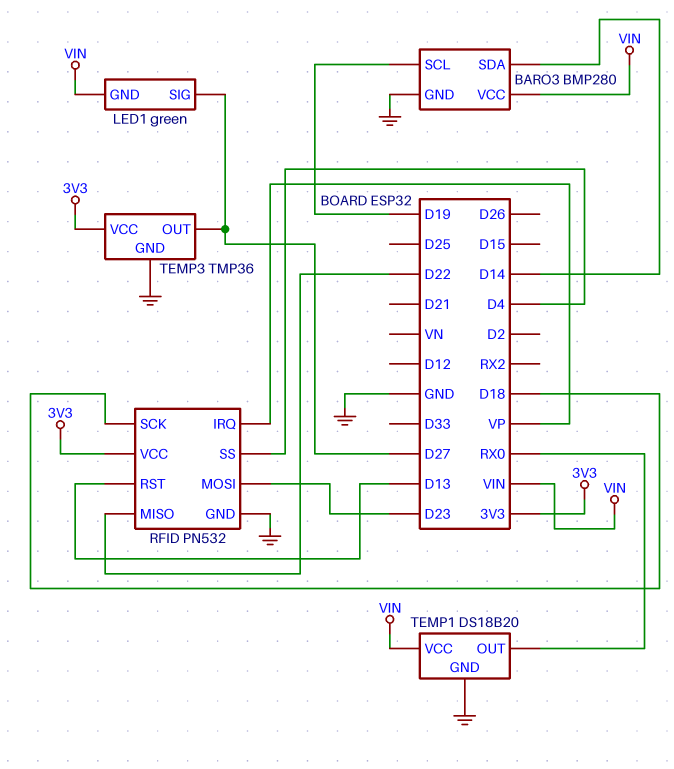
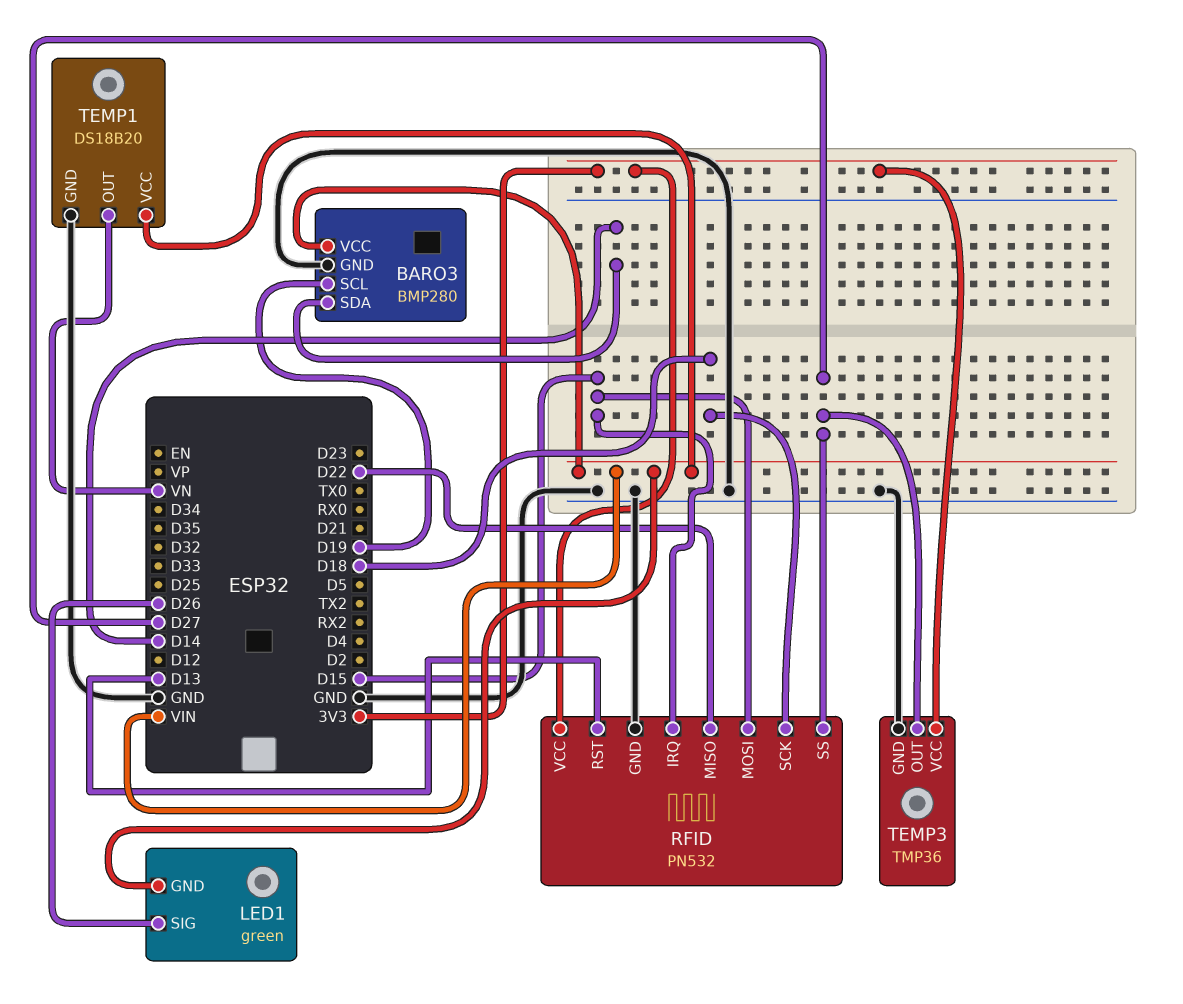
LED1 pin SIG: D27 -> D26
RFID pin IRQ: VP -> D15
RFID pin MOSI: D23 -> D15
RFID pin SS: D4 -> D27
TEMP1 pin OUT: RX0 -> VN

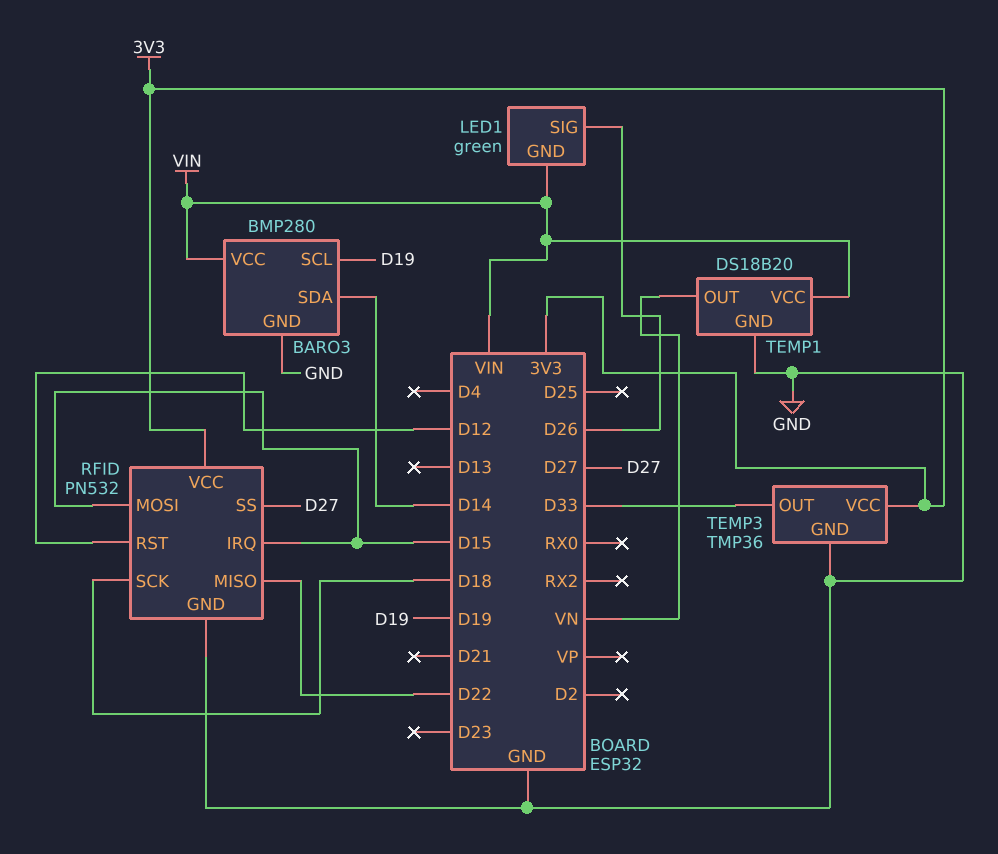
RFID pin RST: D13 -> D12
TEMP3 pin OUT: D27 -> D33

